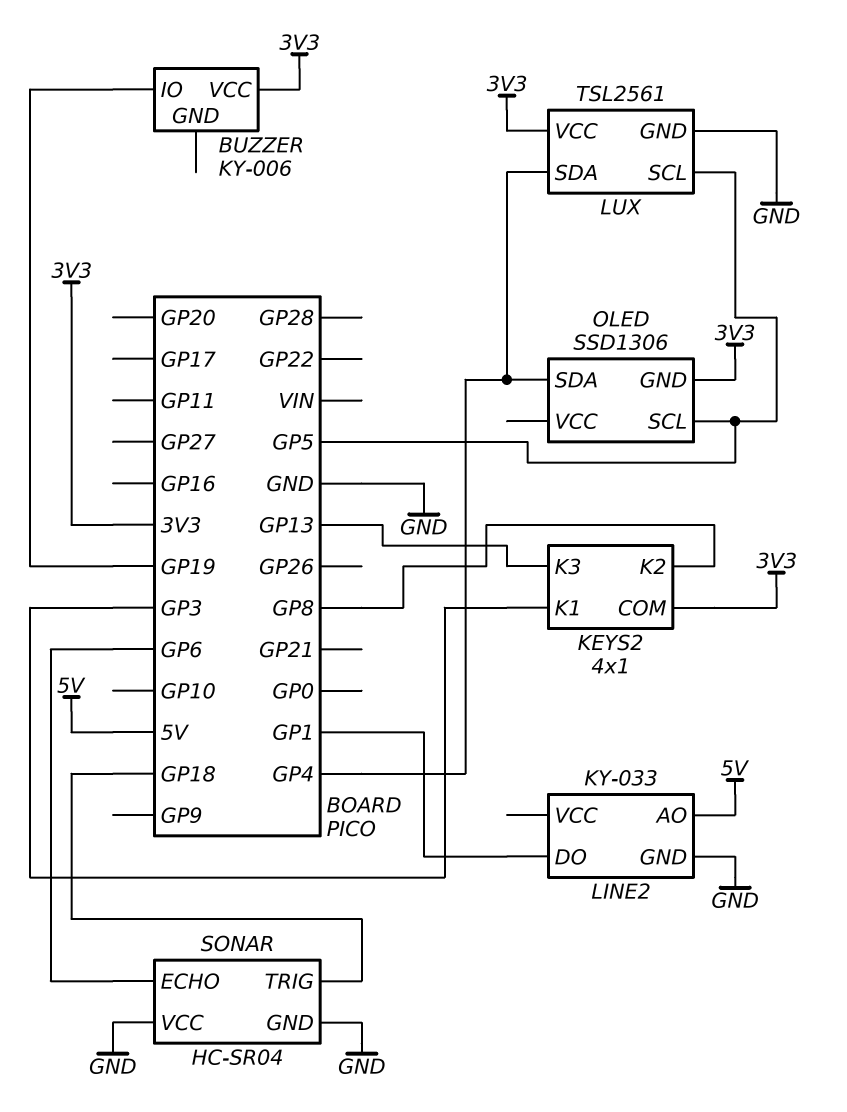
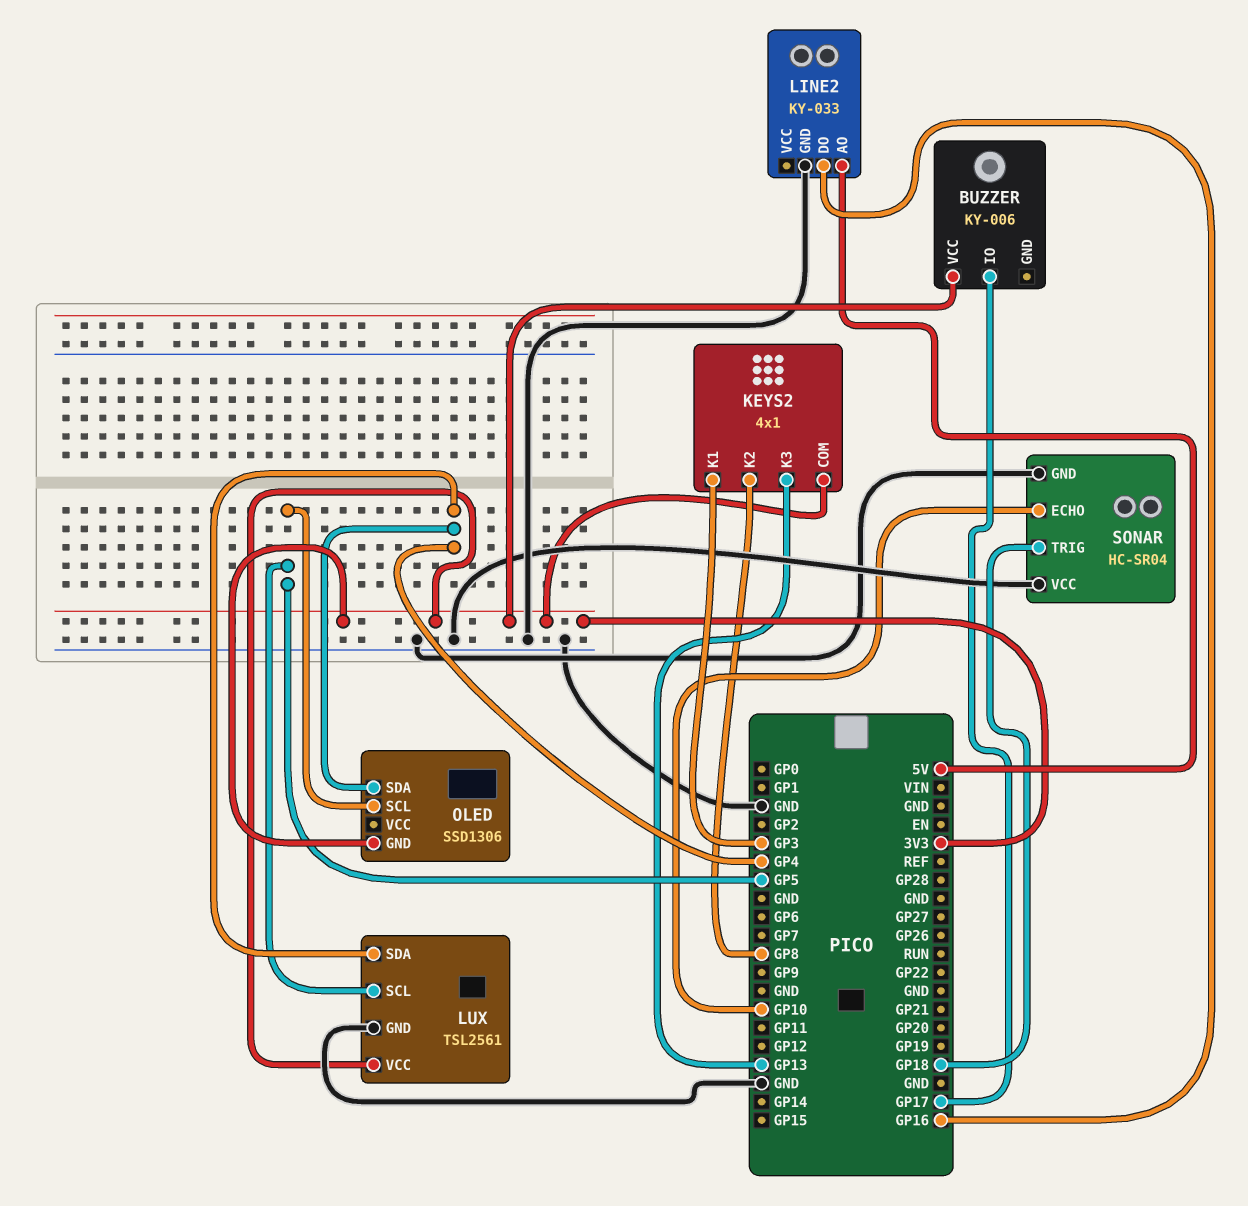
BUZZER pin IO: GP19 -> GP17
LINE2 pin DO: GP1 -> GP16
SONAR pin ECHO: GP6 -> GP10

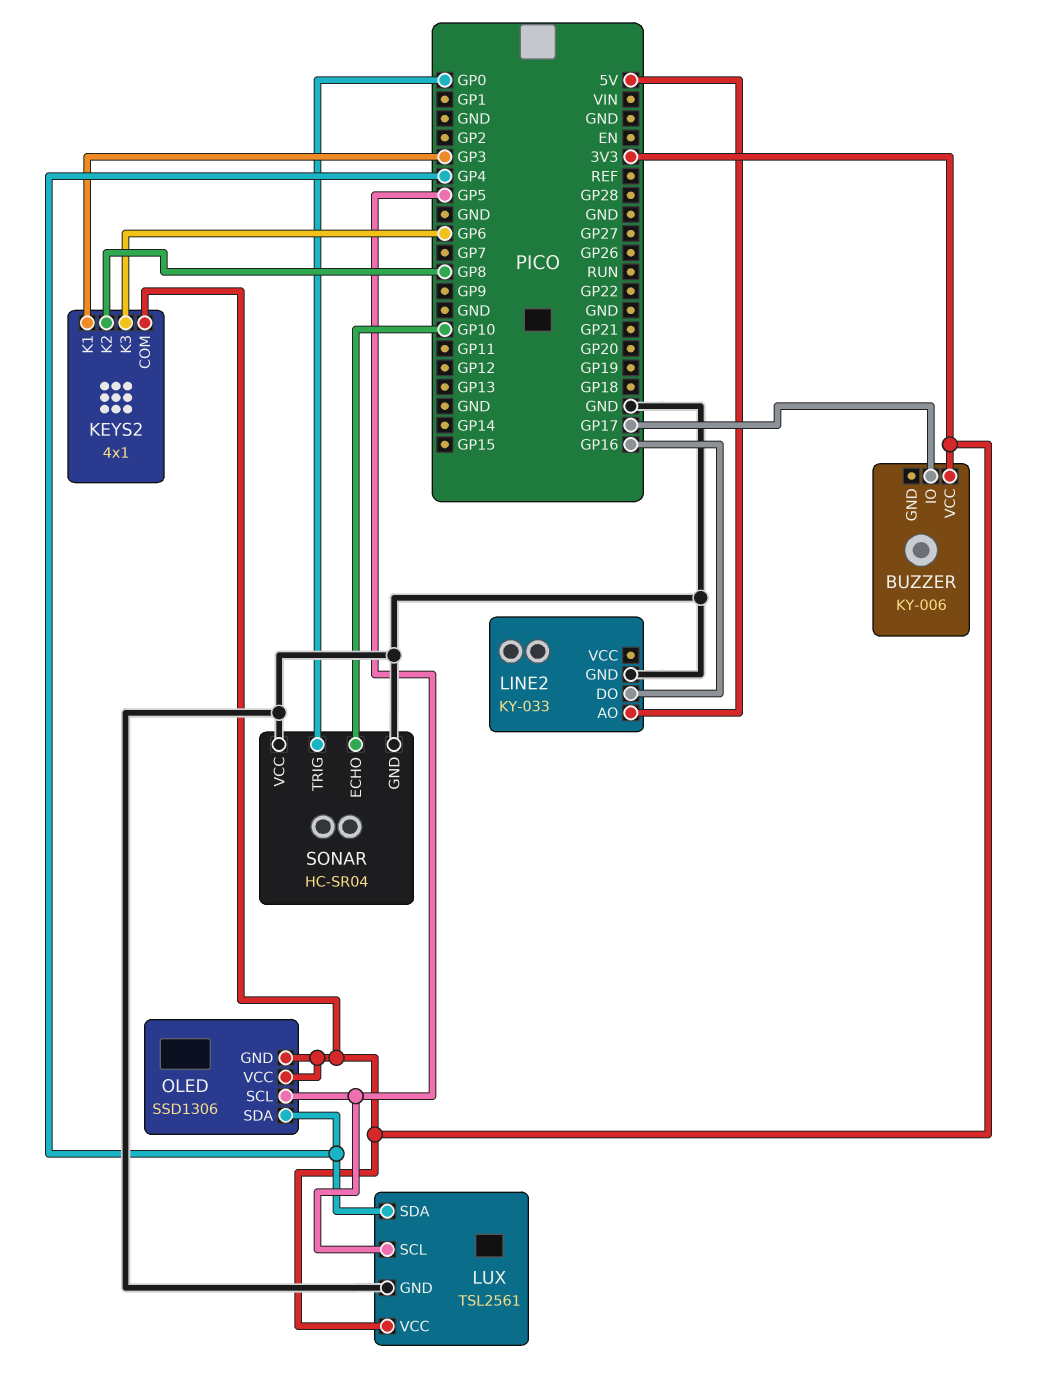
KEYS2 pin K3: GP13 -> GP6
OLED pin VCC: none -> 3V3
SONAR pin TRIG: GP18 -> GP0

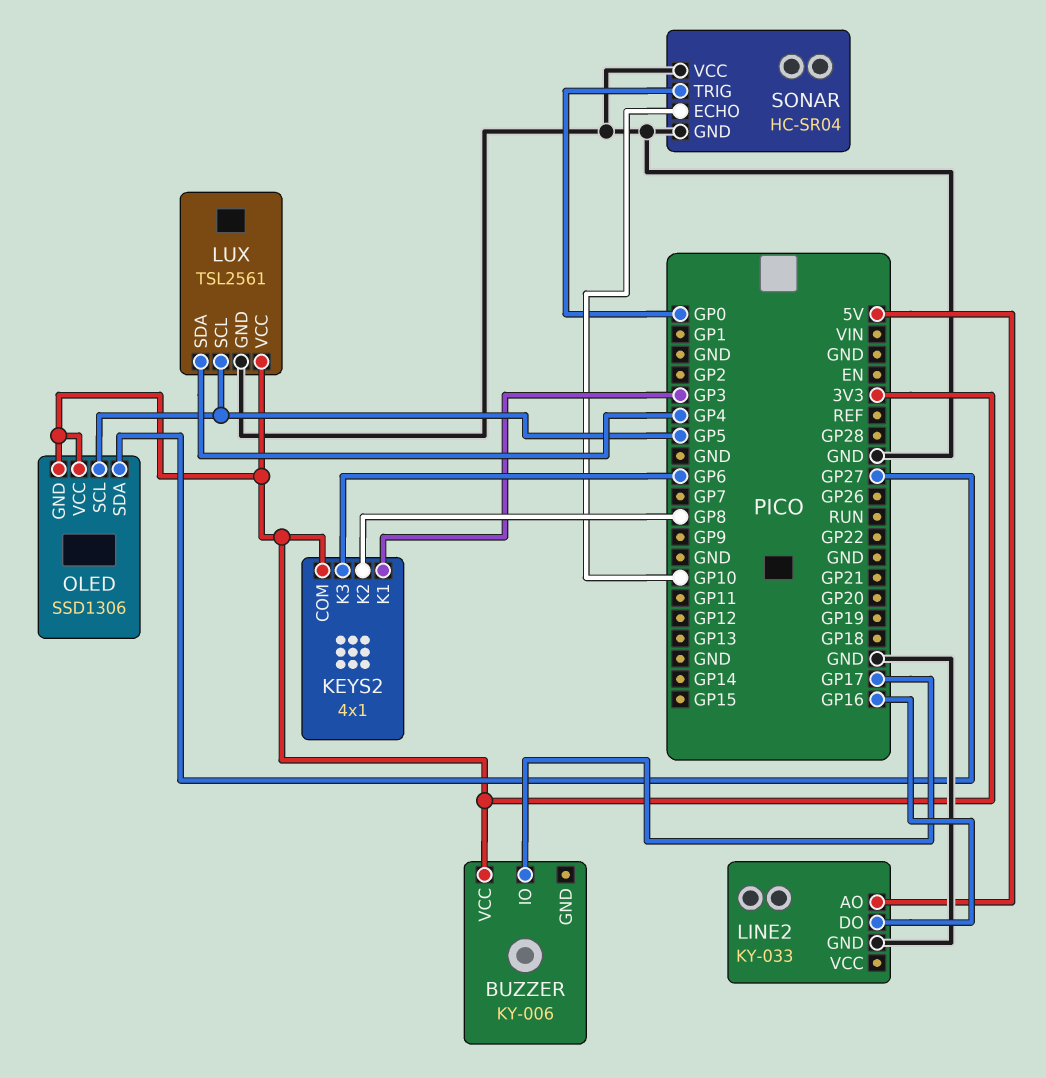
OLED pin SDA: GP4 -> GP27

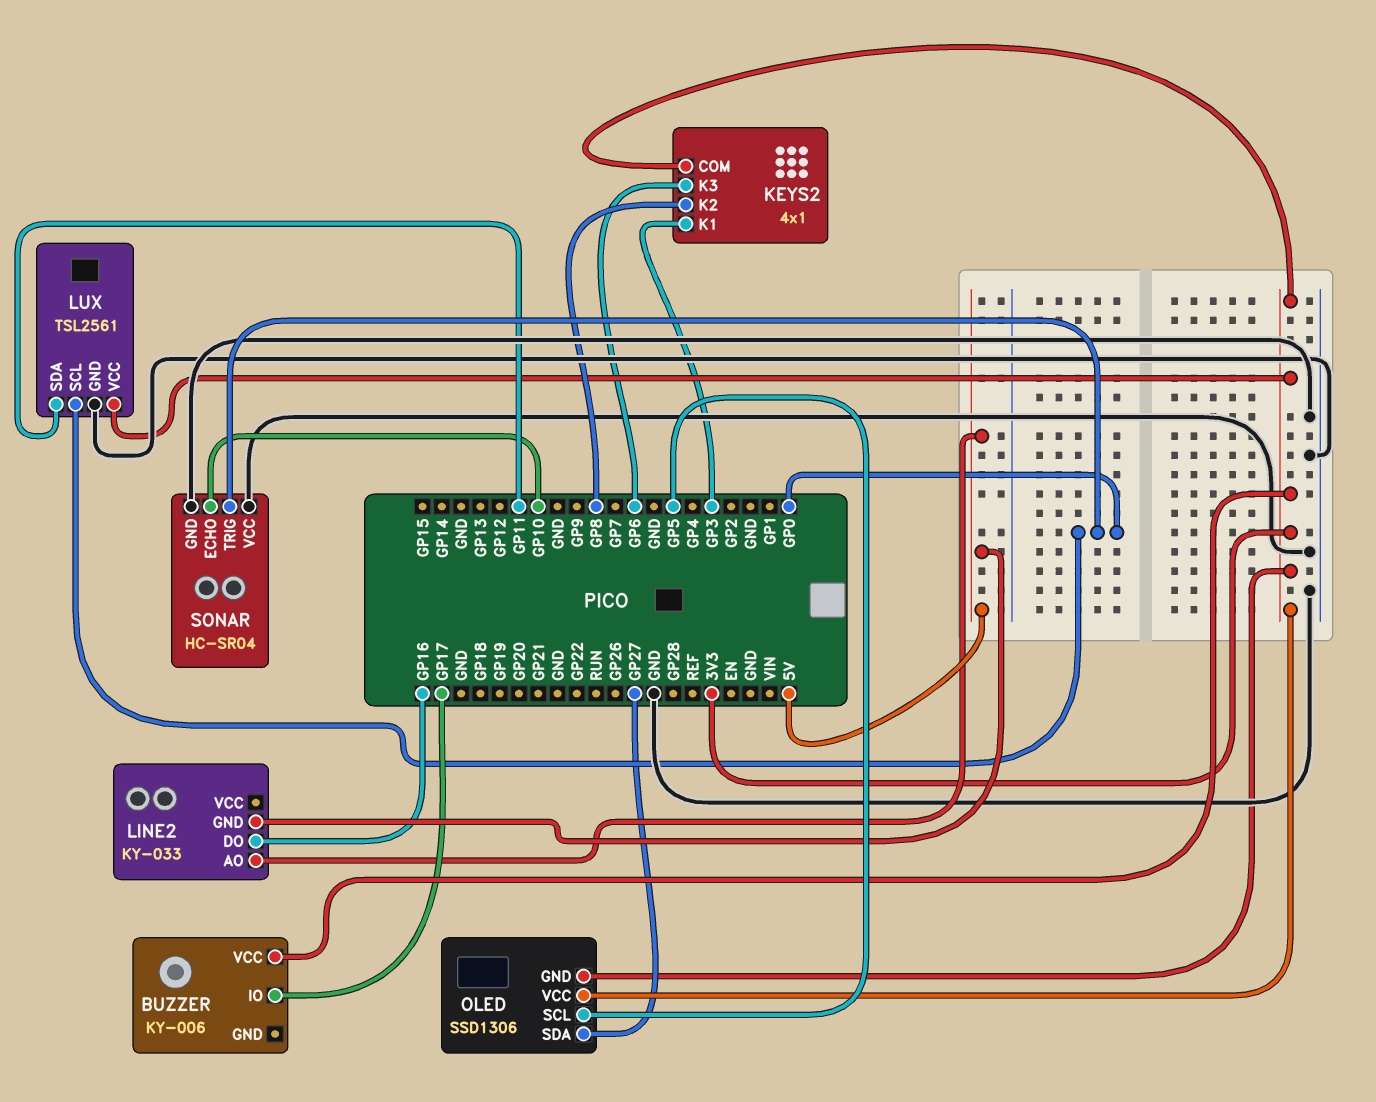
LINE2 pin GND: GND -> 5V
LUX pin SCL: GP5 -> GP0
LUX pin SDA: GP4 -> GP11

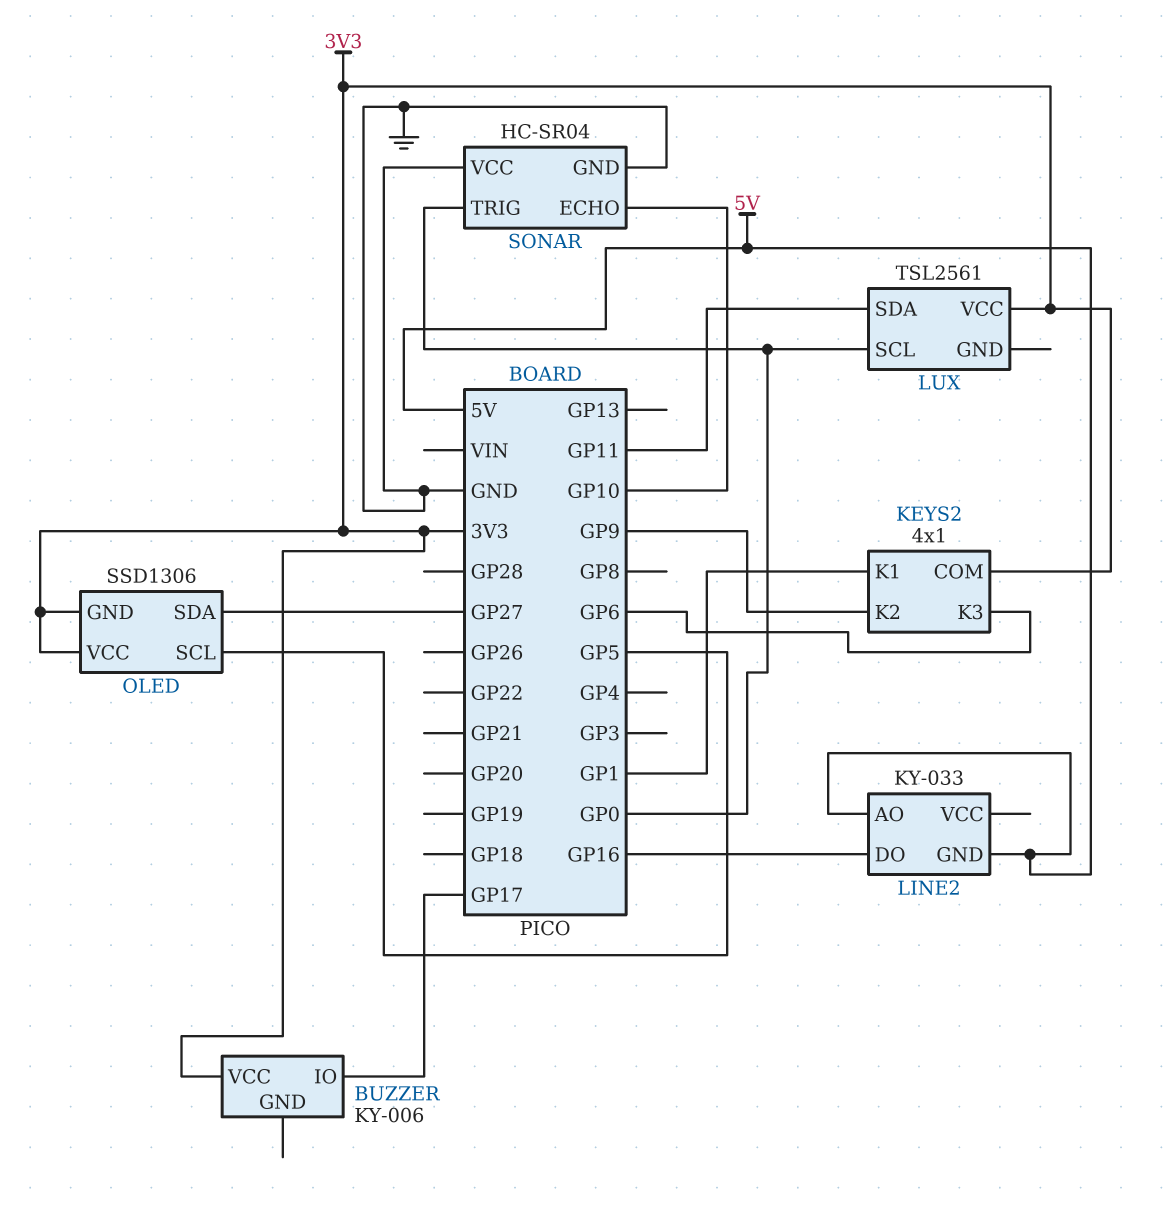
KEYS2 pin K1: GP3 -> GP1
KEYS2 pin K2: GP8 -> GP9
LUX pin GND: GND -> none

